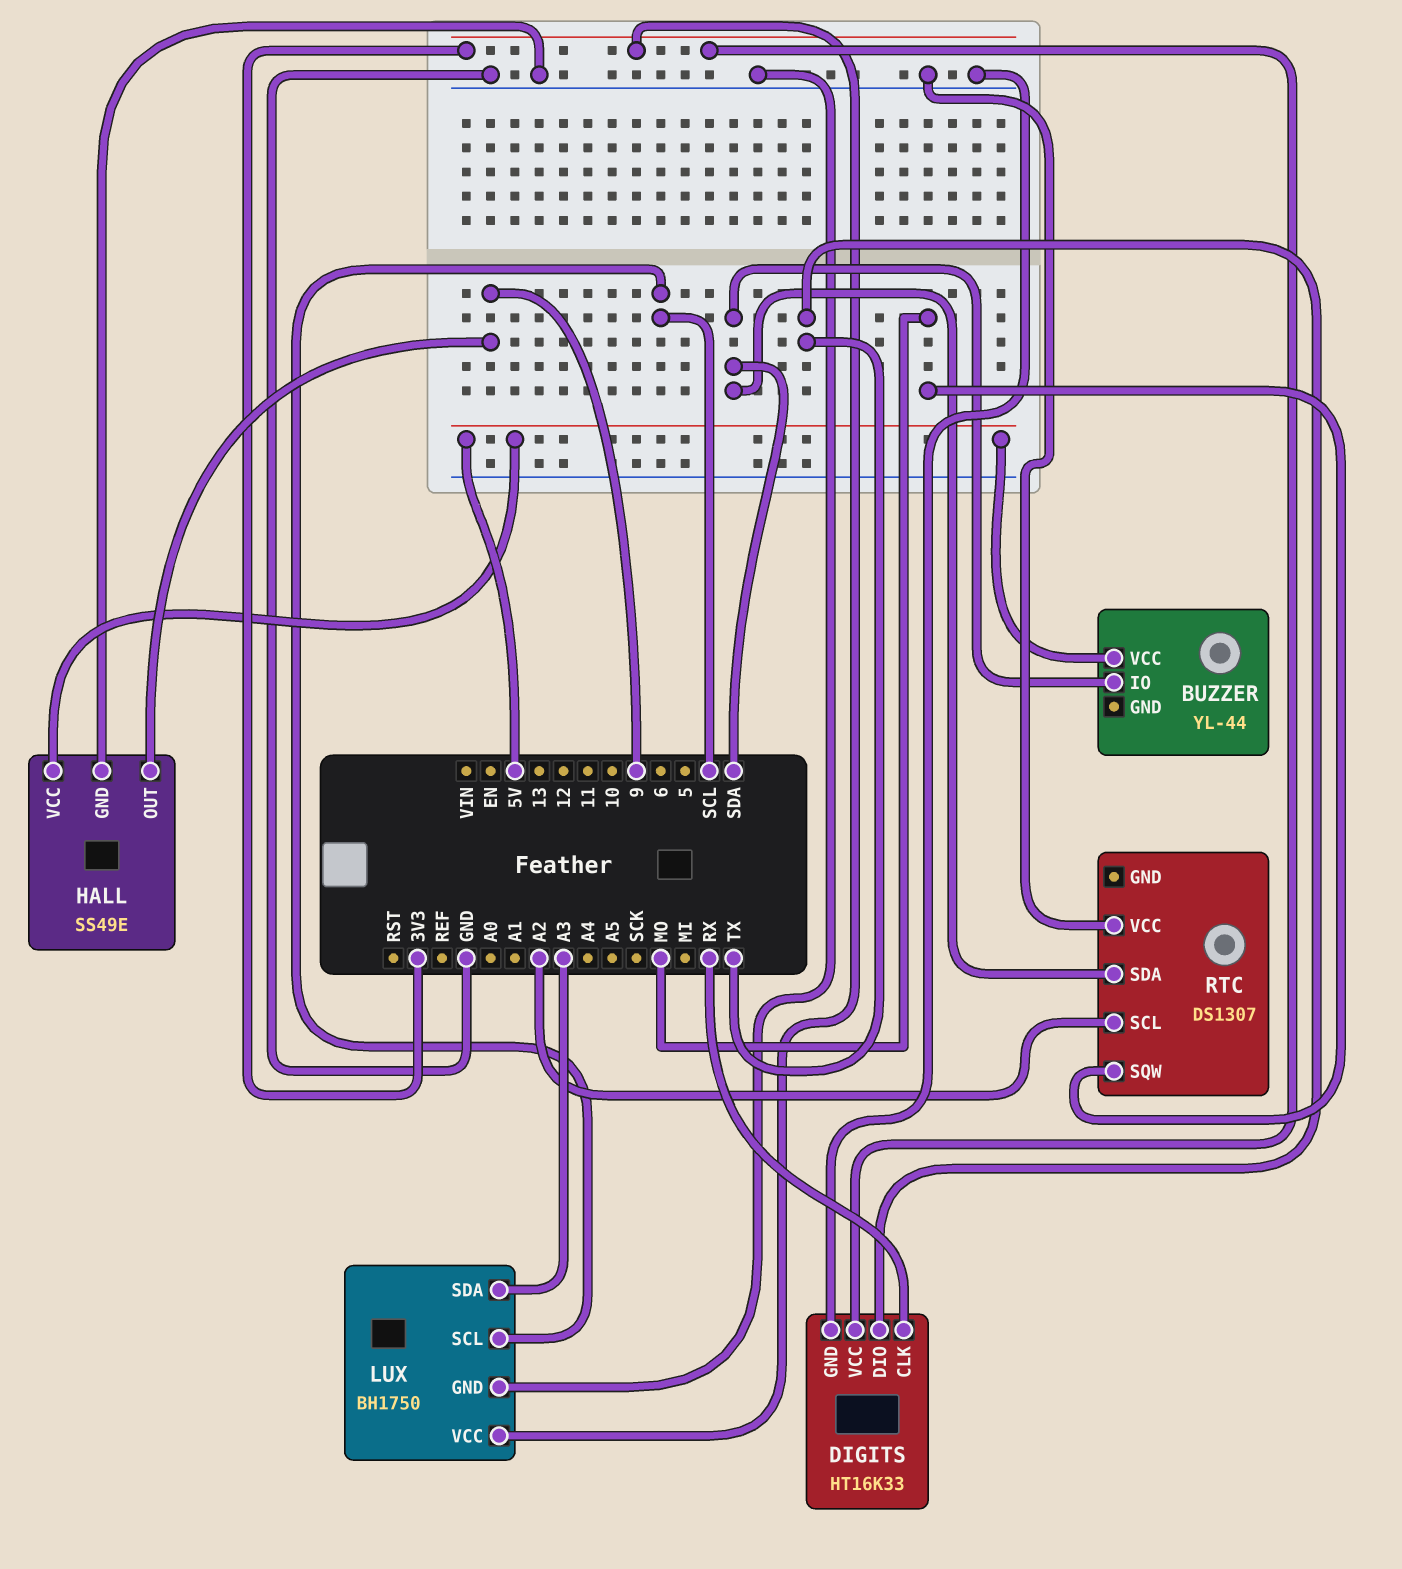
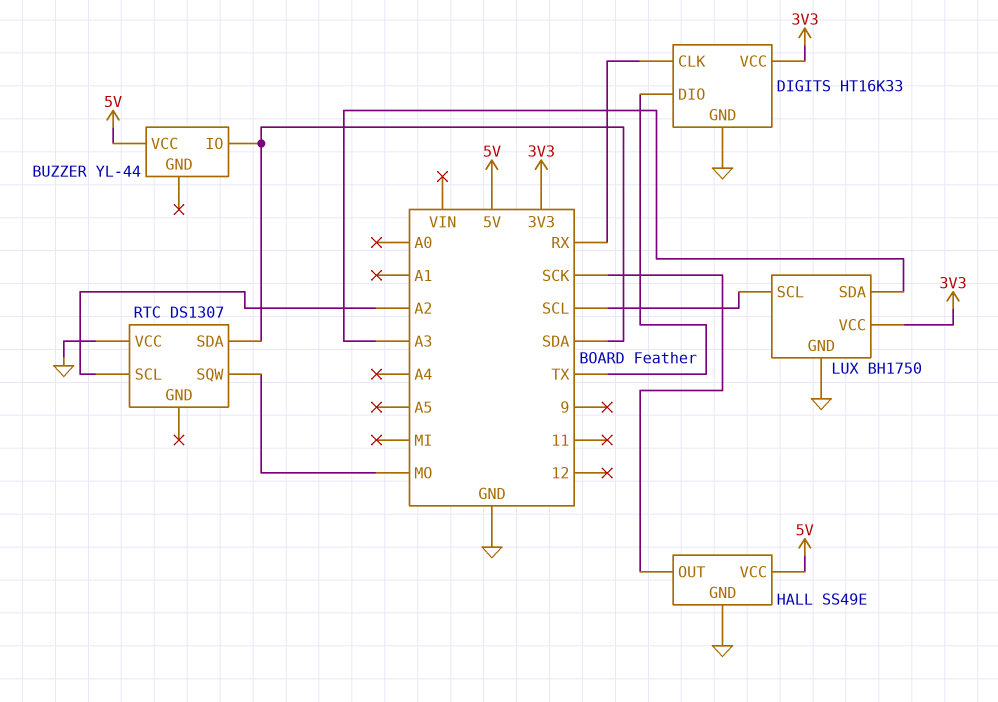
HALL pin OUT: 9 -> SCK

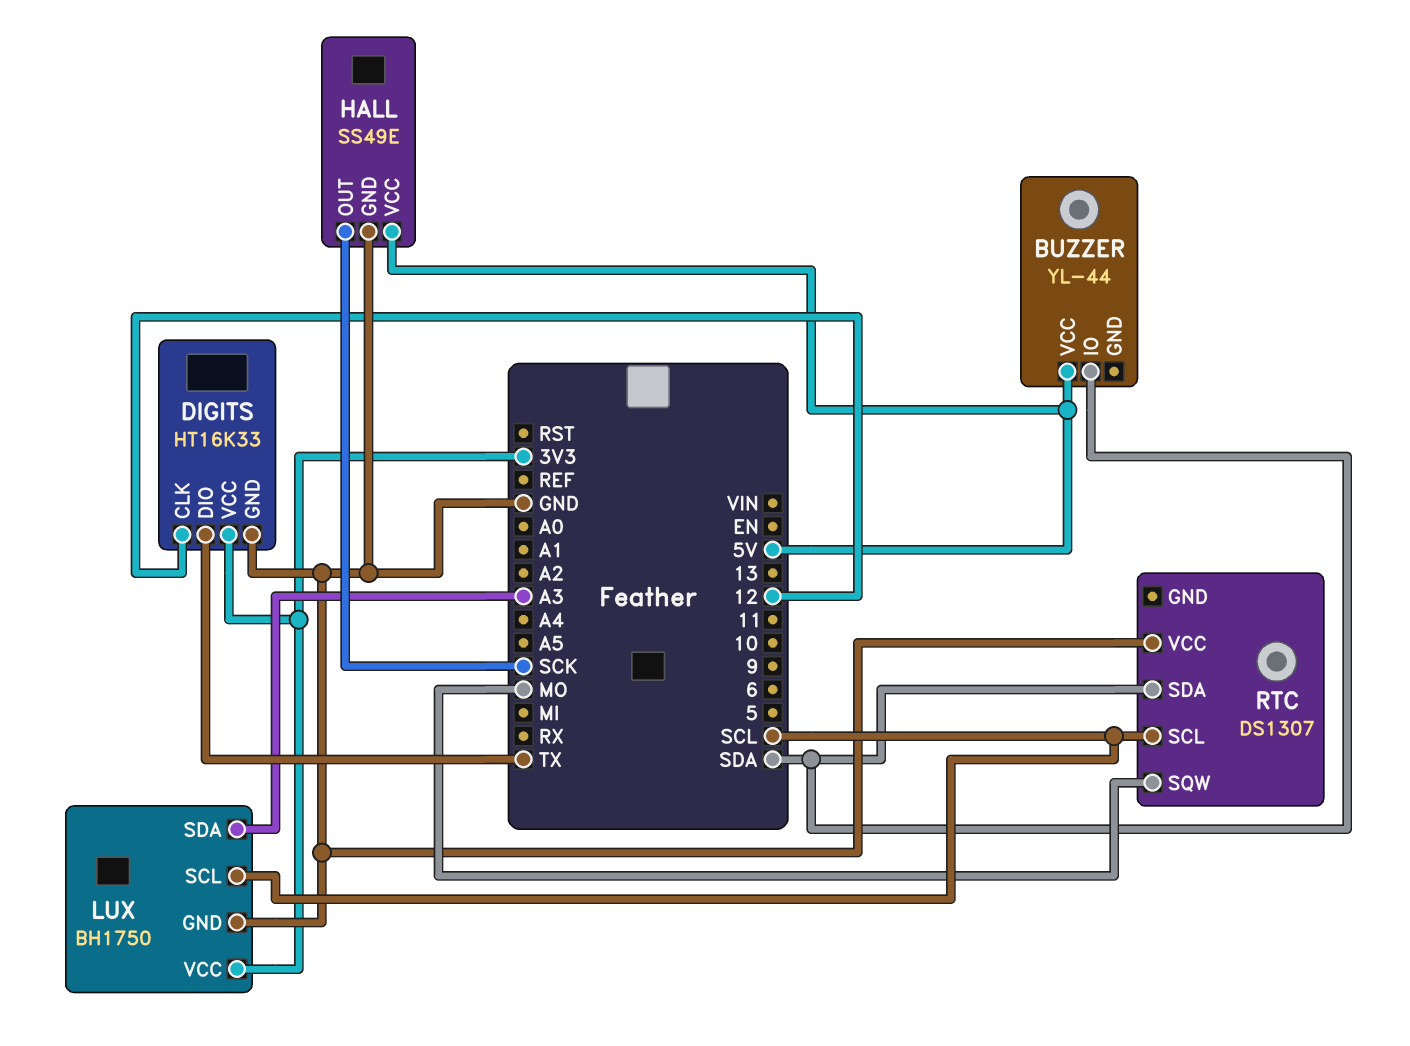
DIGITS pin CLK: RX -> 12
RTC pin SCL: A2 -> SCL

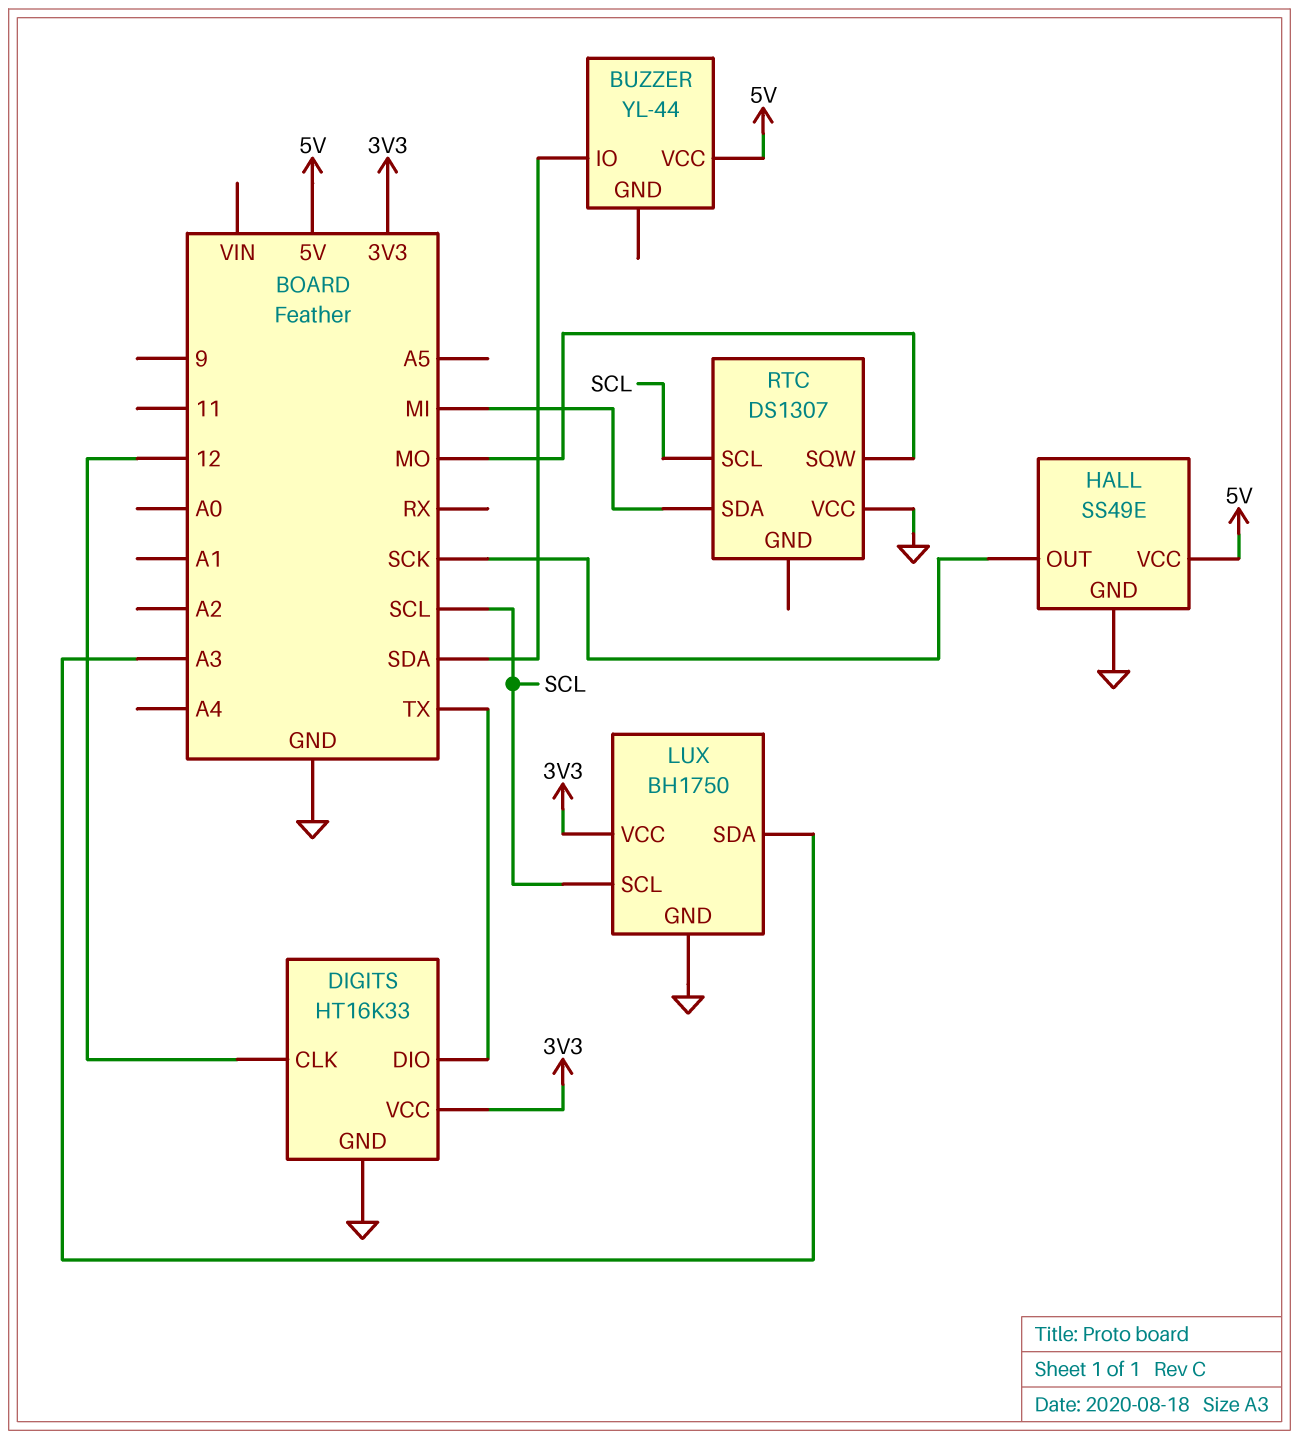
RTC pin SDA: SDA -> MI

